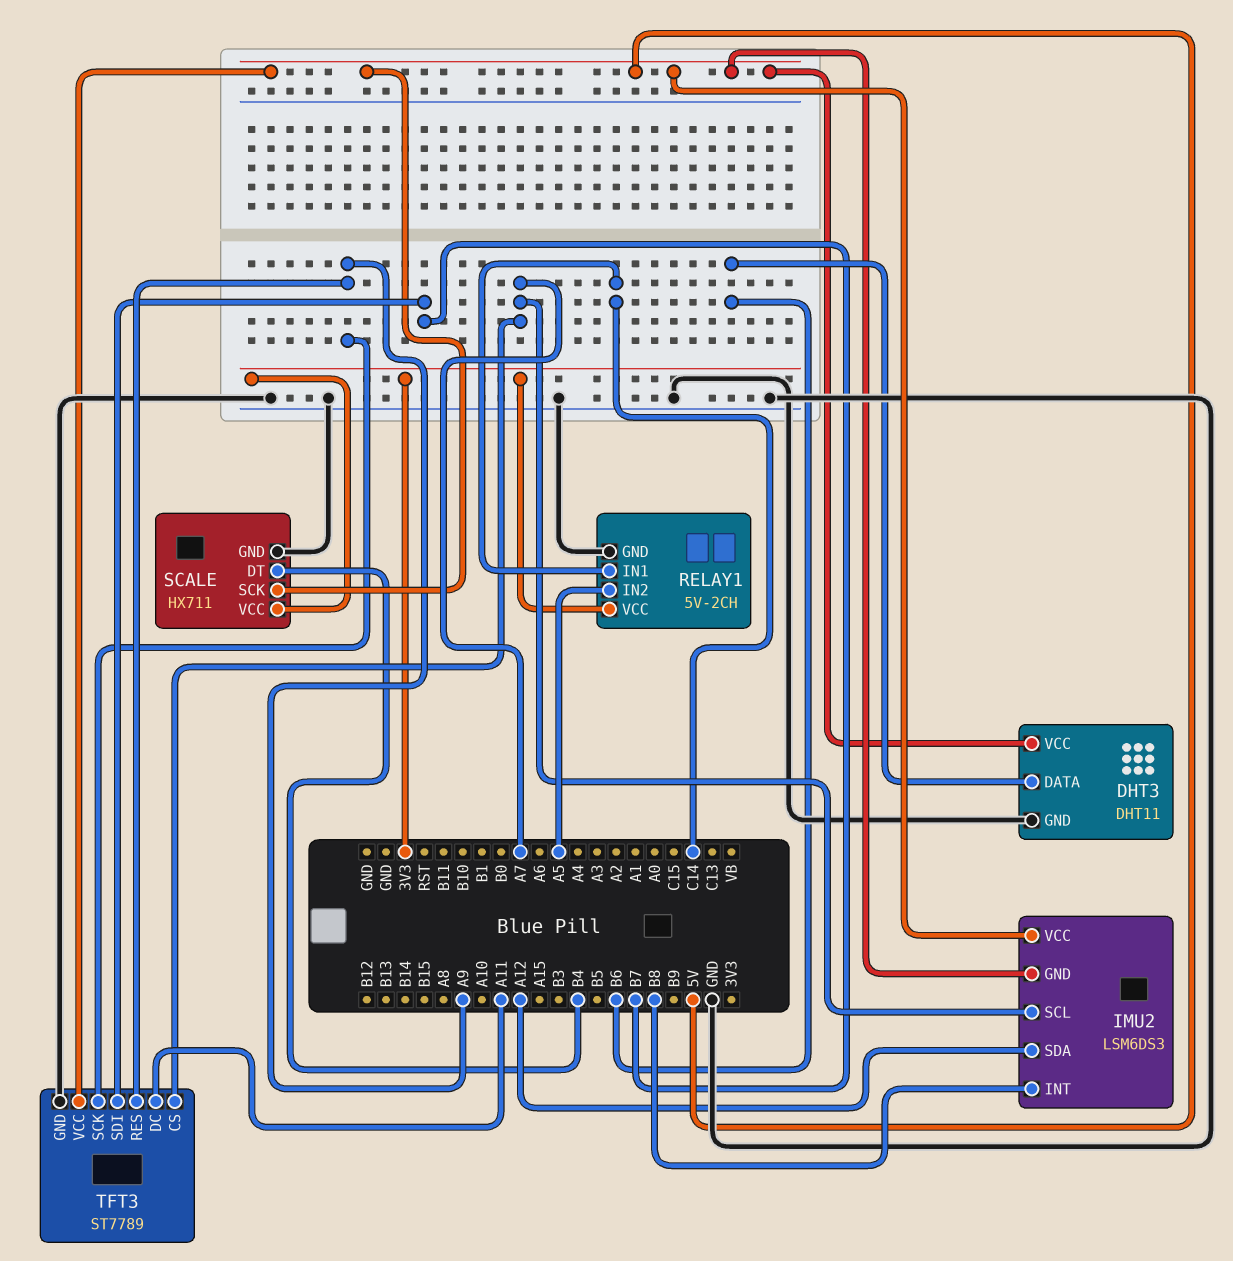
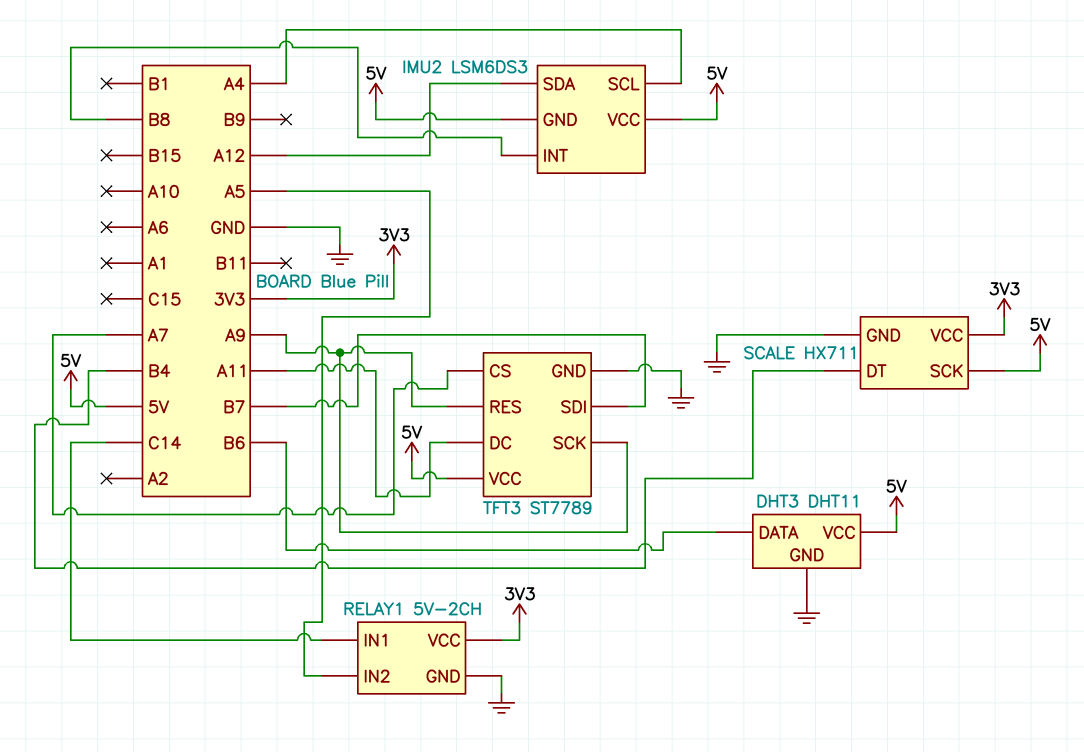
IMU2 pin SCL: A7 -> A4

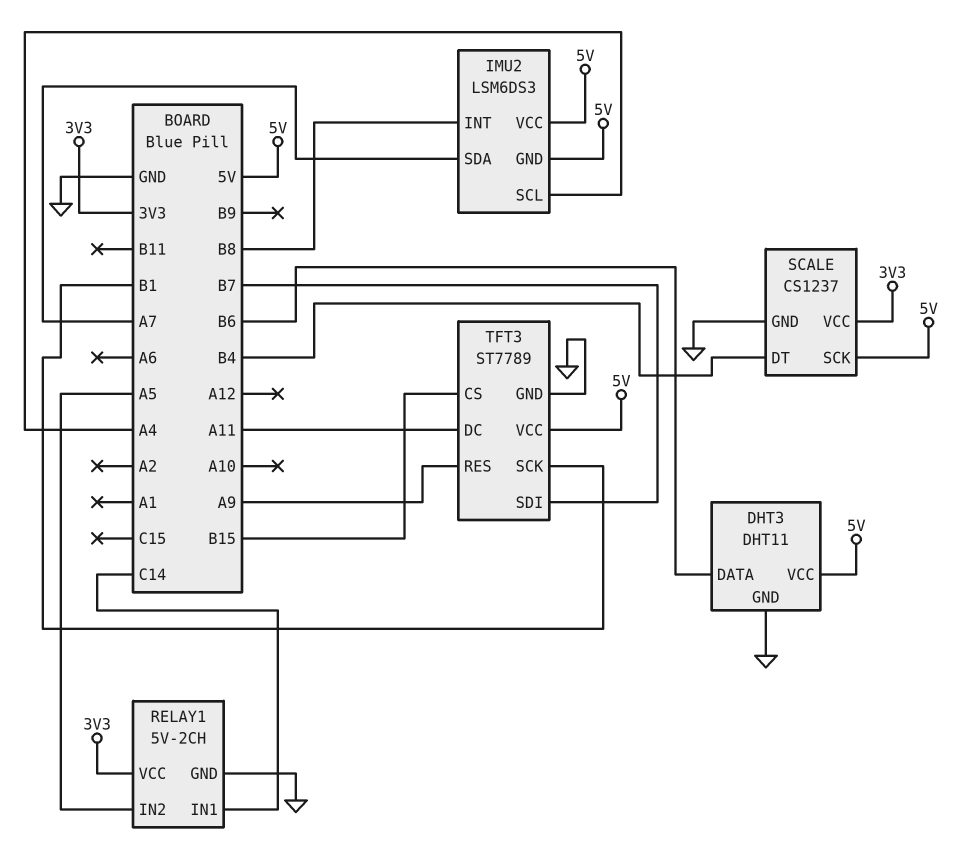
IMU2 pin SDA: A12 -> A7
SCALE: HX711 -> CS1237
TFT3 pin CS: A7 -> B15
TFT3 pin SCK: A9 -> B1

